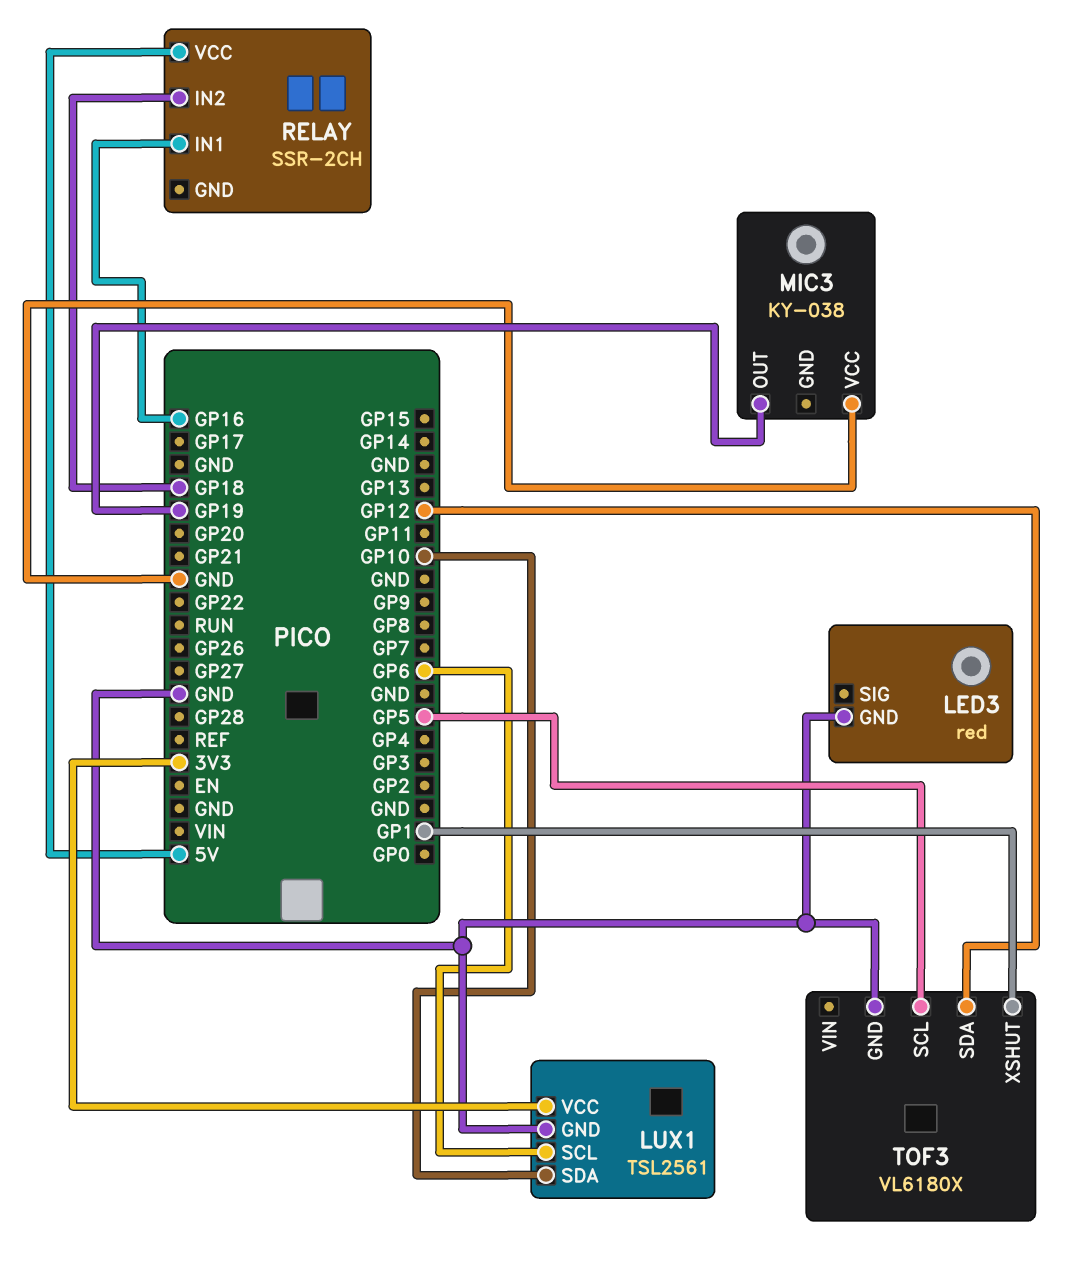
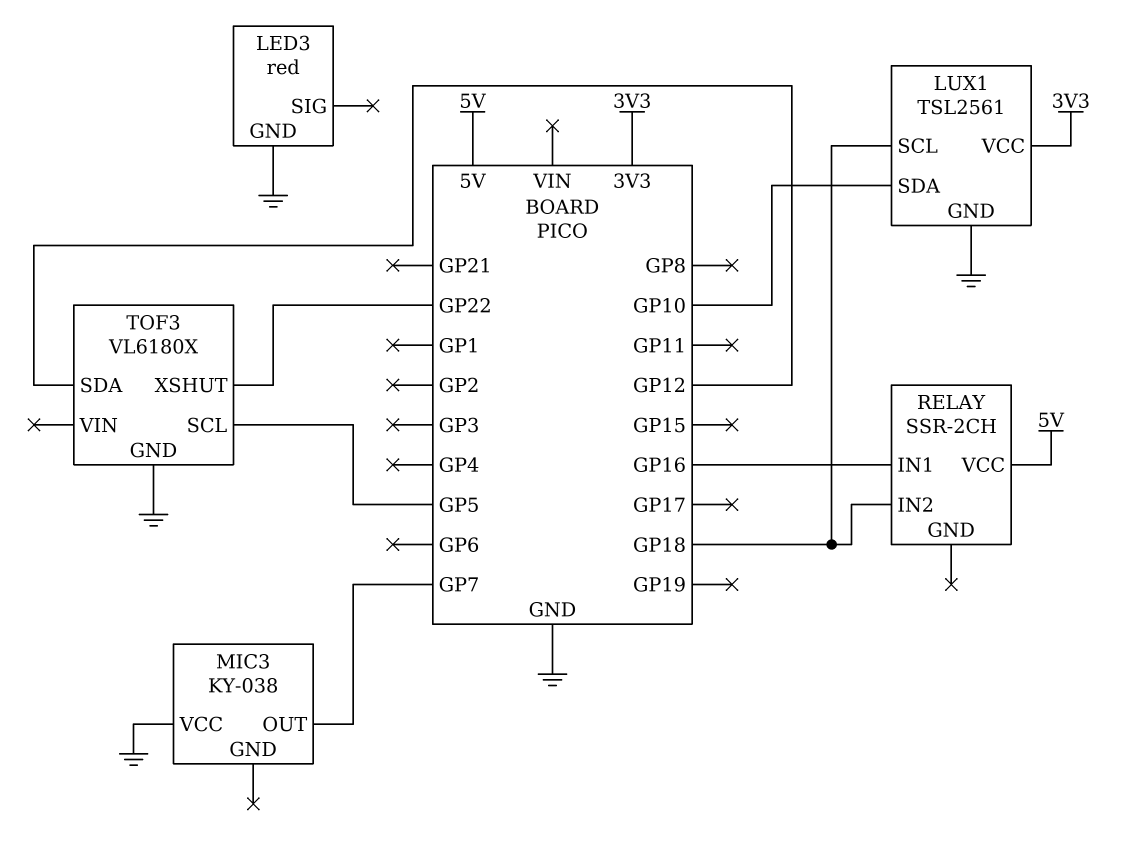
LUX1 pin SCL: GP6 -> GP18
MIC3 pin OUT: GP19 -> GP7
TOF3 pin XSHUT: GP1 -> GP22

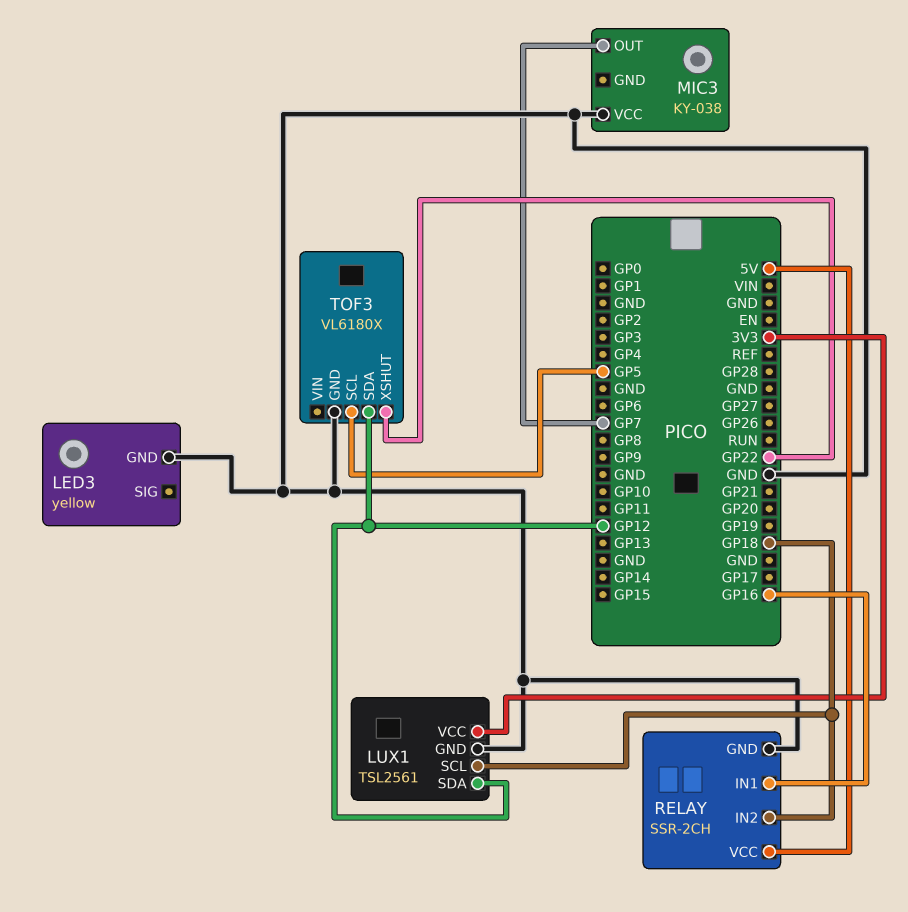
LED3: red -> yellow
LUX1 pin SDA: GP10 -> GP12
RELAY pin GND: none -> GND

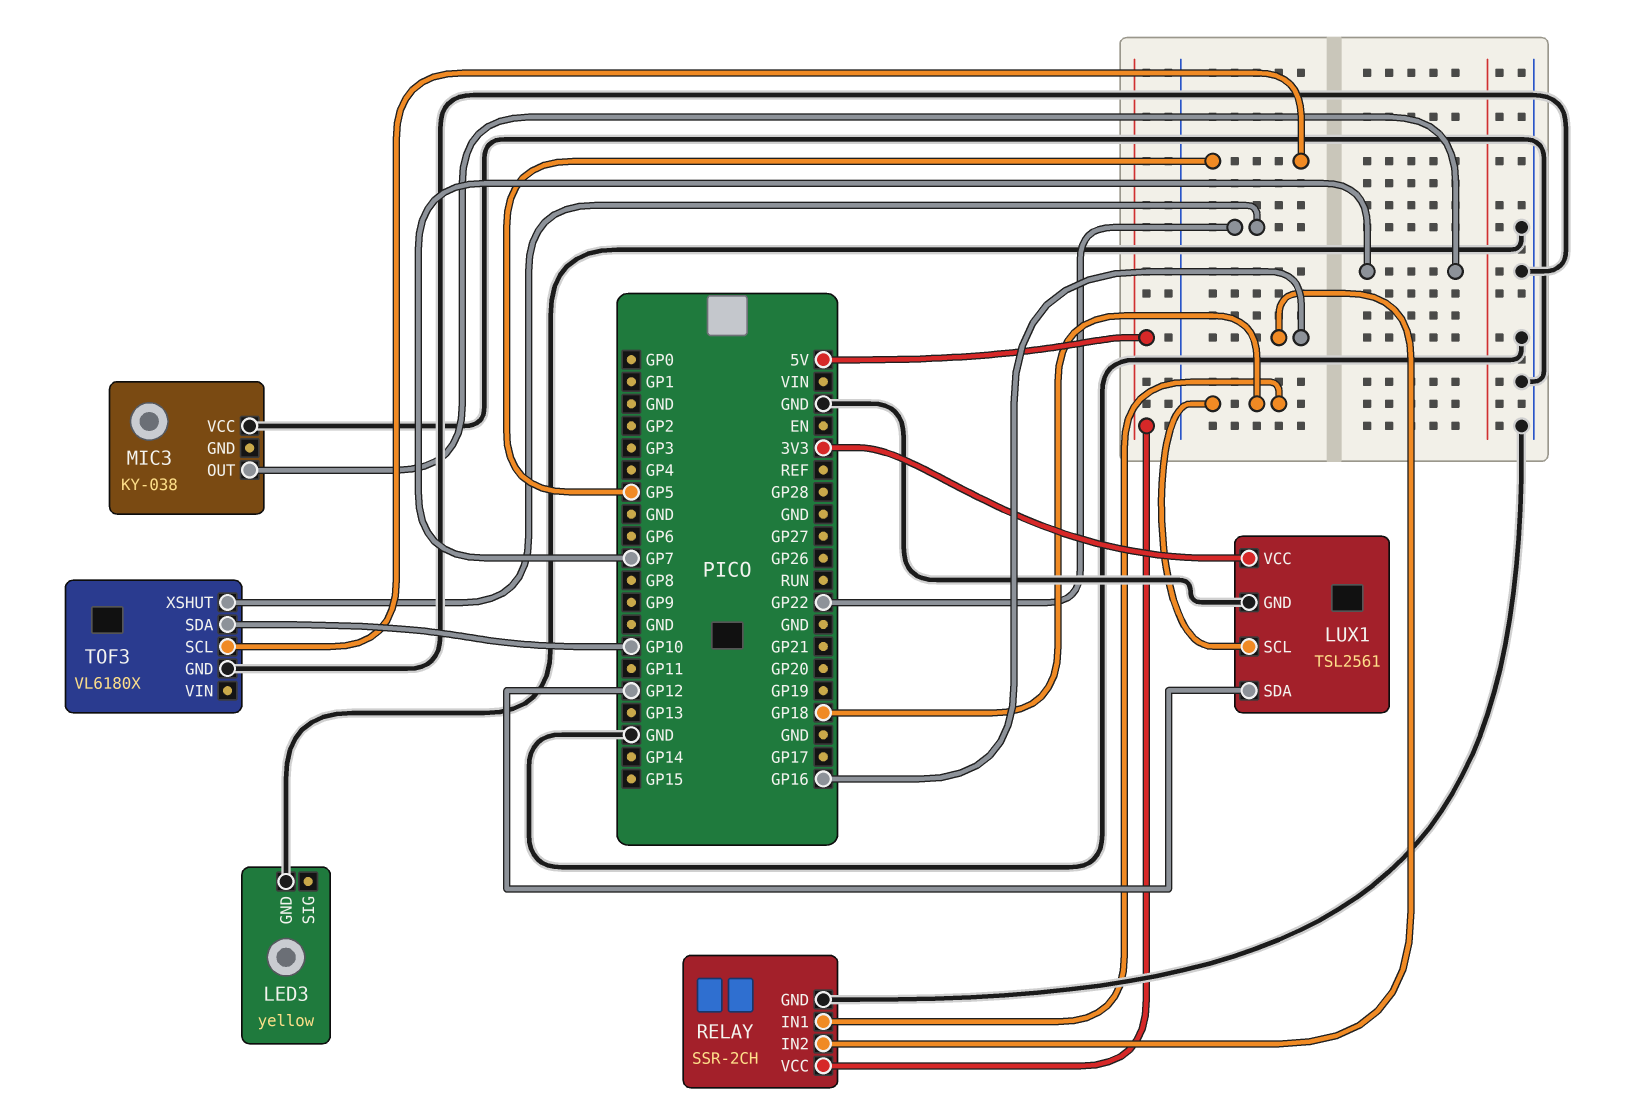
RELAY pin IN1: GP16 -> GP18
RELAY pin IN2: GP18 -> GP16
TOF3 pin SDA: GP12 -> GP10

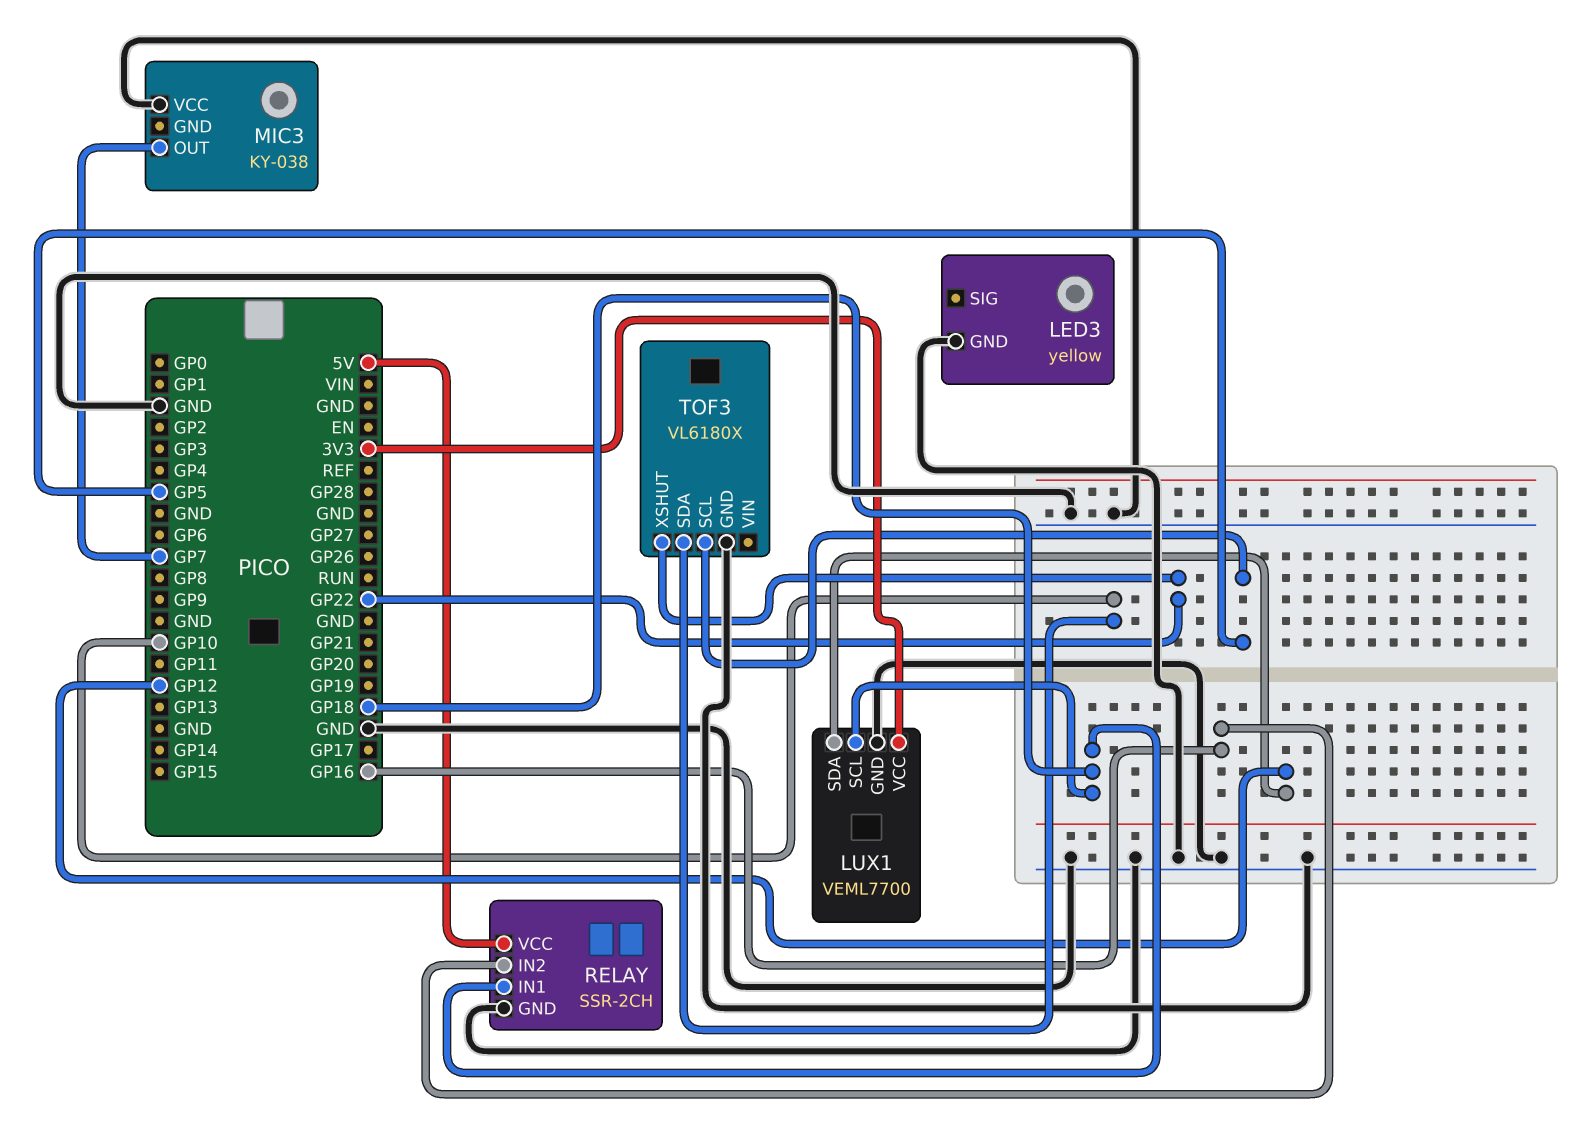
LUX1: TSL2561 -> VEML7700

